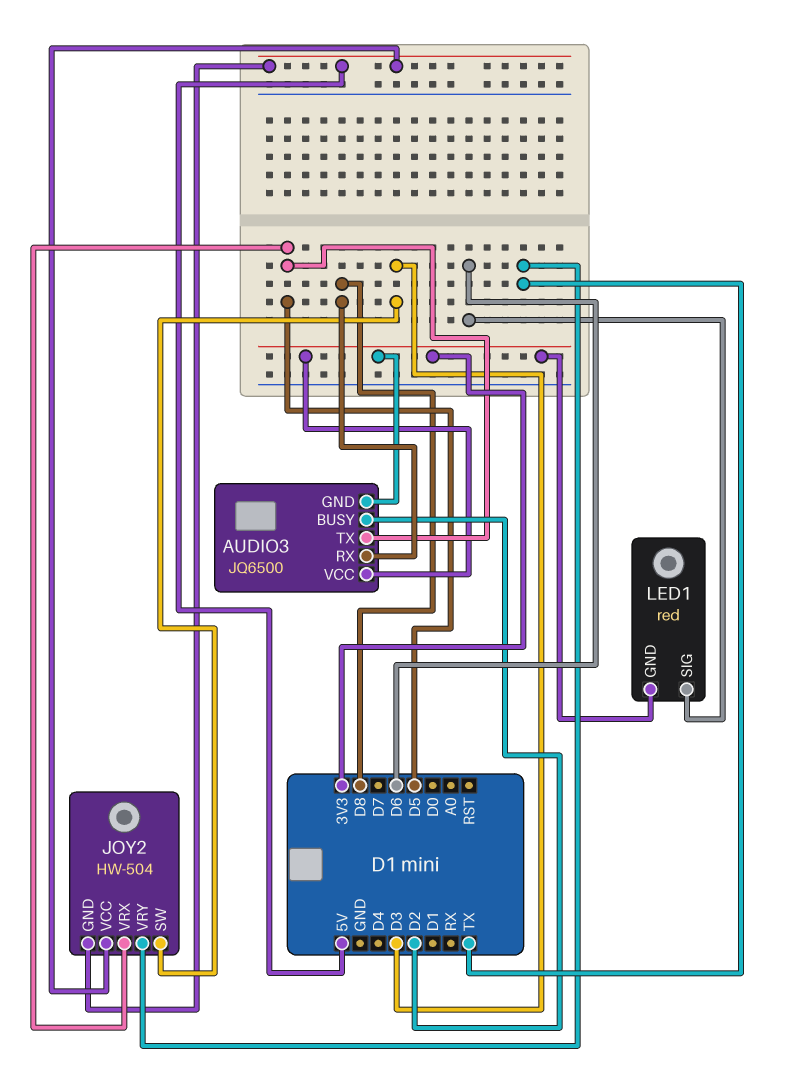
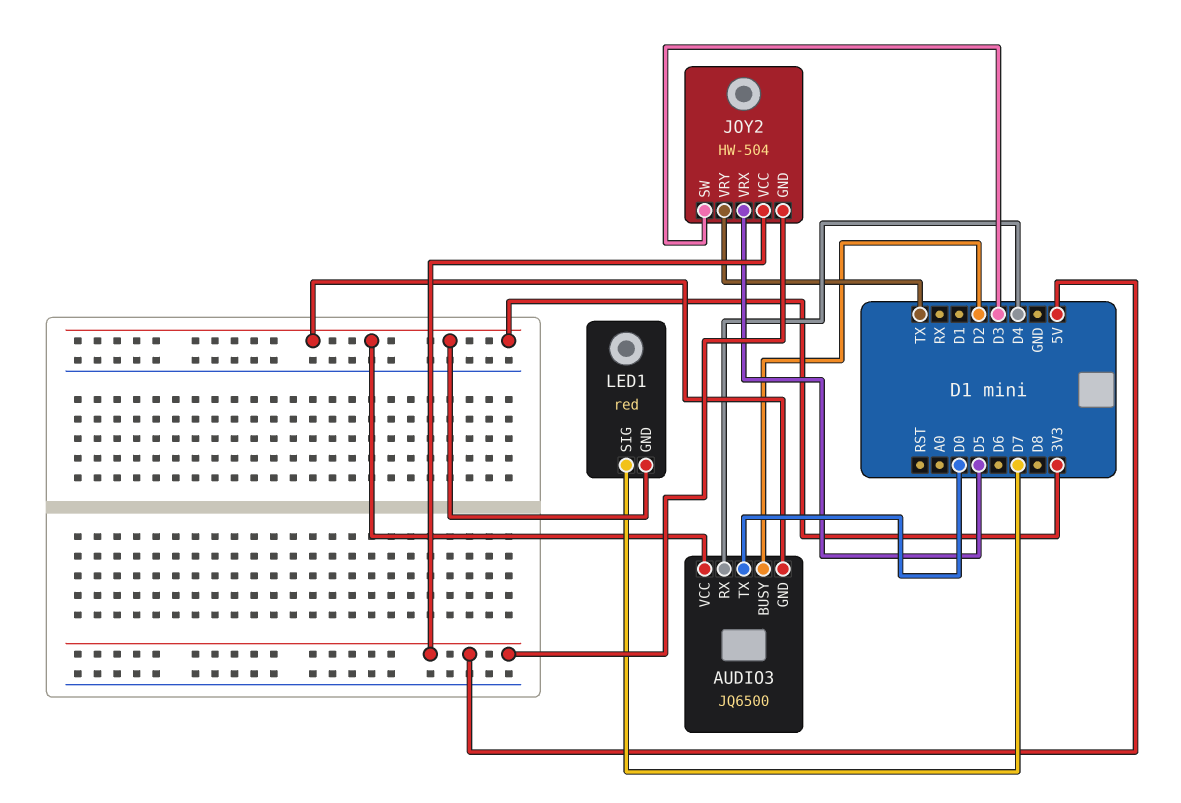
AUDIO3 pin RX: D8 -> D4
AUDIO3 pin TX: D5 -> D0
LED1 pin SIG: D6 -> D7

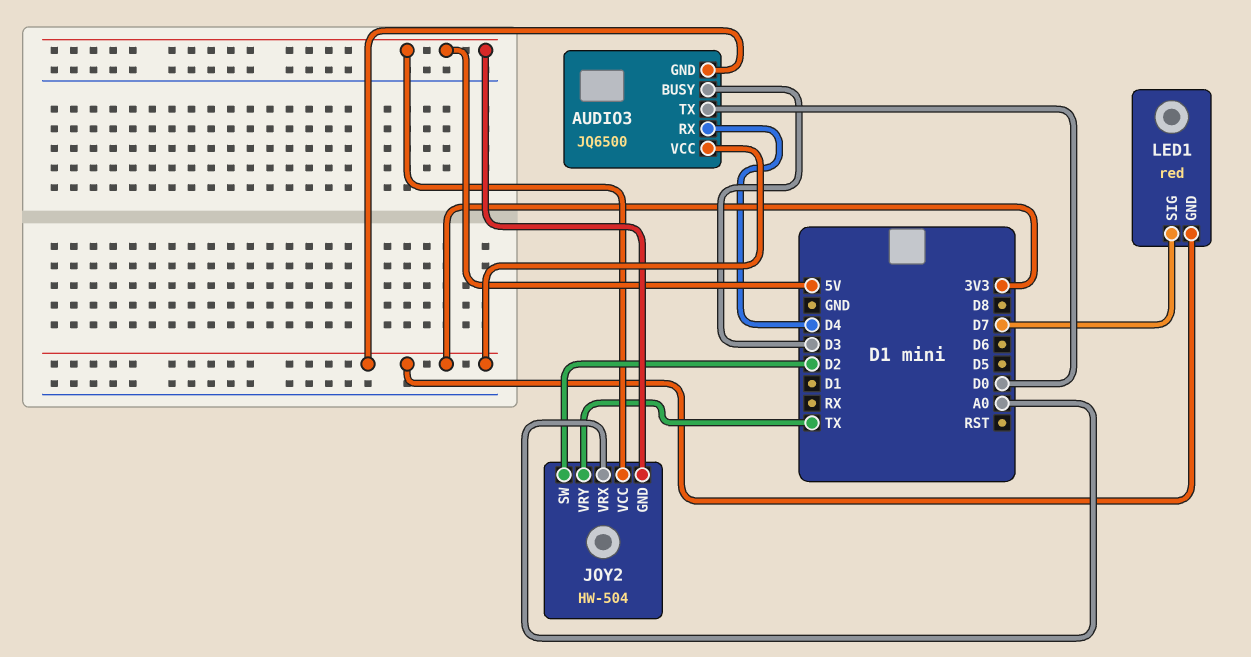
AUDIO3 pin BUSY: D2 -> D3
JOY2 pin SW: D3 -> D2
JOY2 pin VRX: D5 -> A0

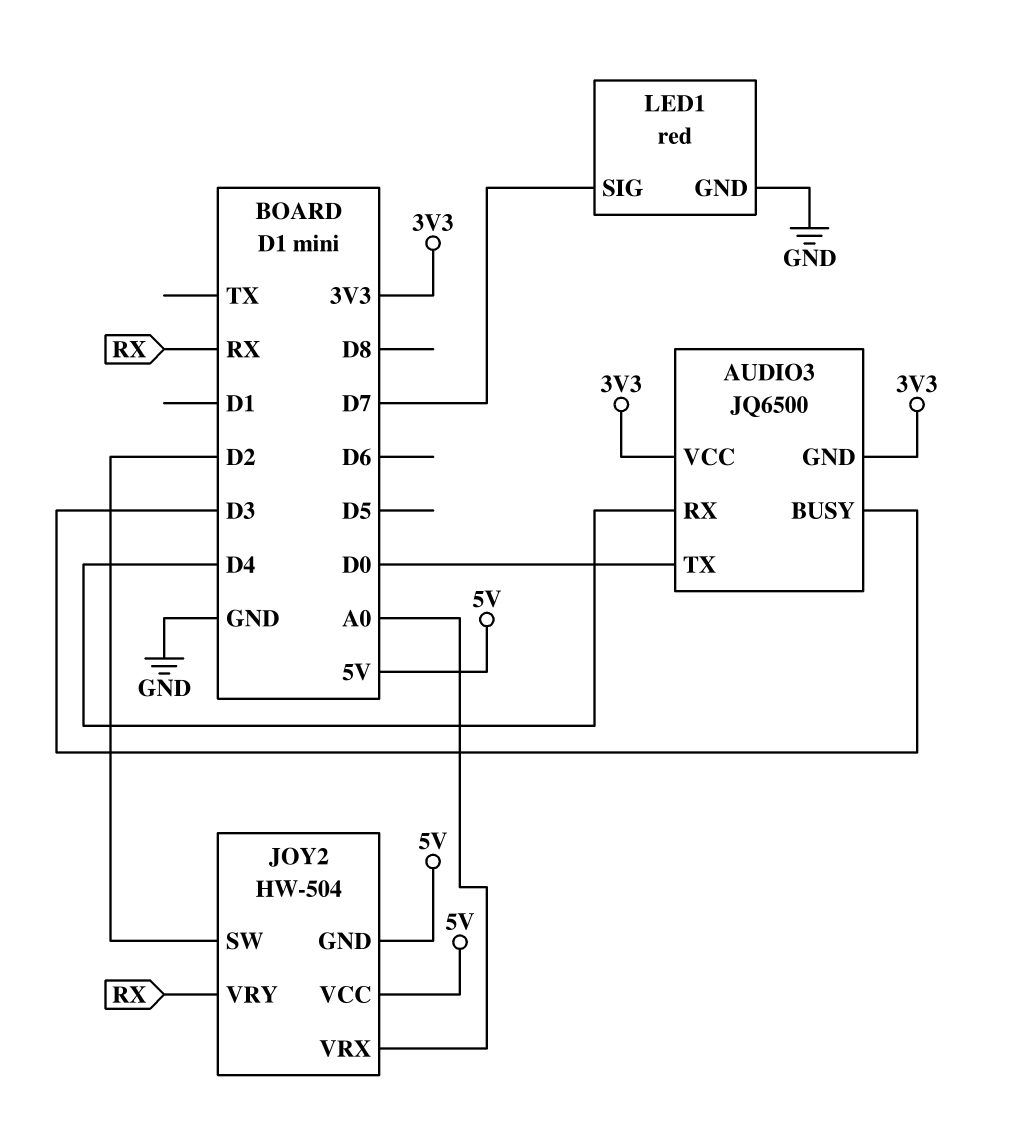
JOY2 pin VRY: TX -> RX
LED1 pin GND: 3V3 -> GND

